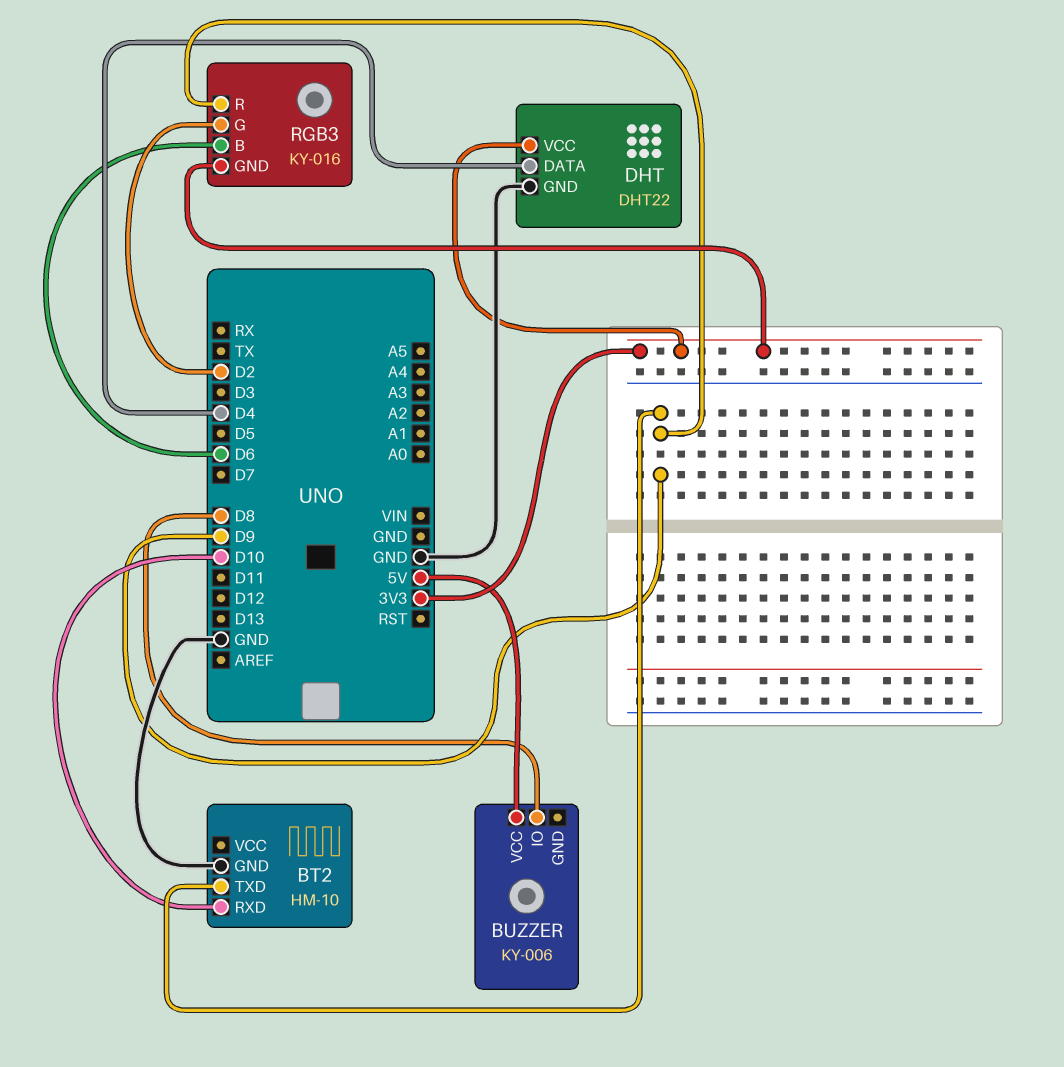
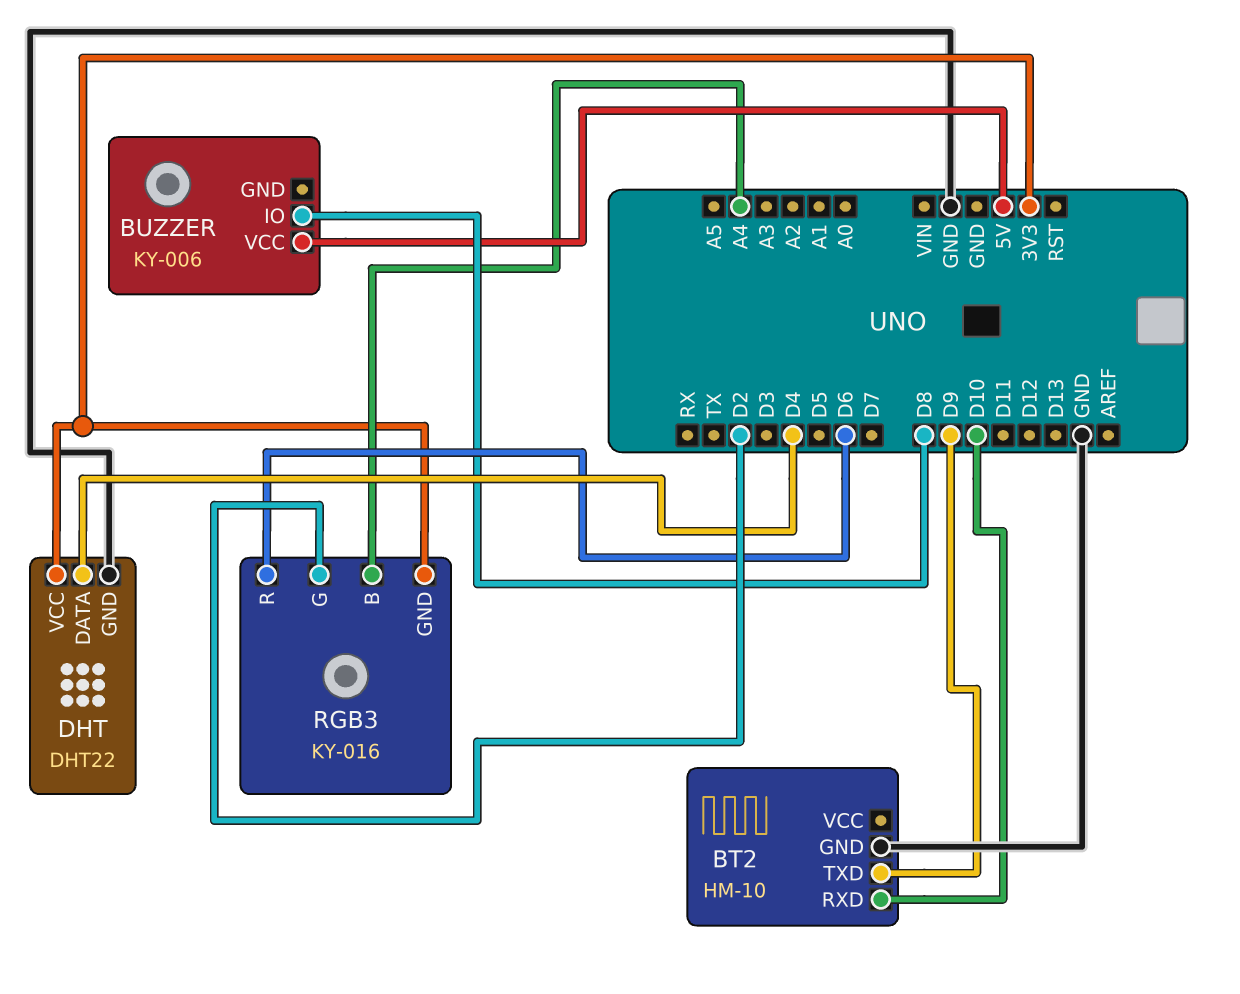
RGB3 pin B: D6 -> A4
RGB3 pin R: D9 -> D6

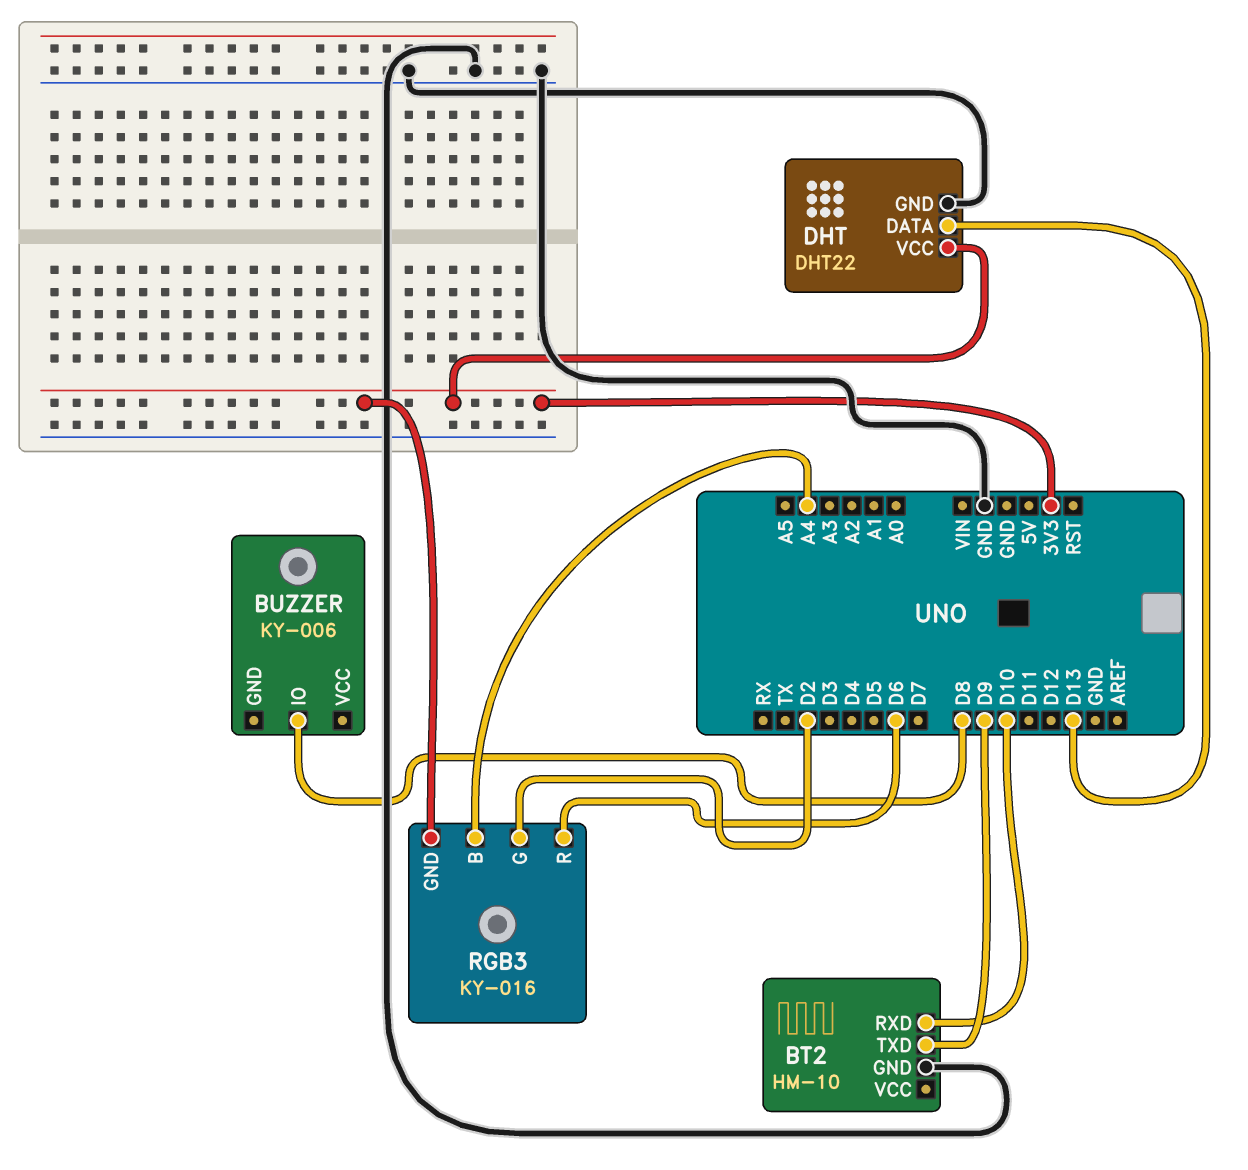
BUZZER pin VCC: 5V -> none
DHT pin DATA: D4 -> D13

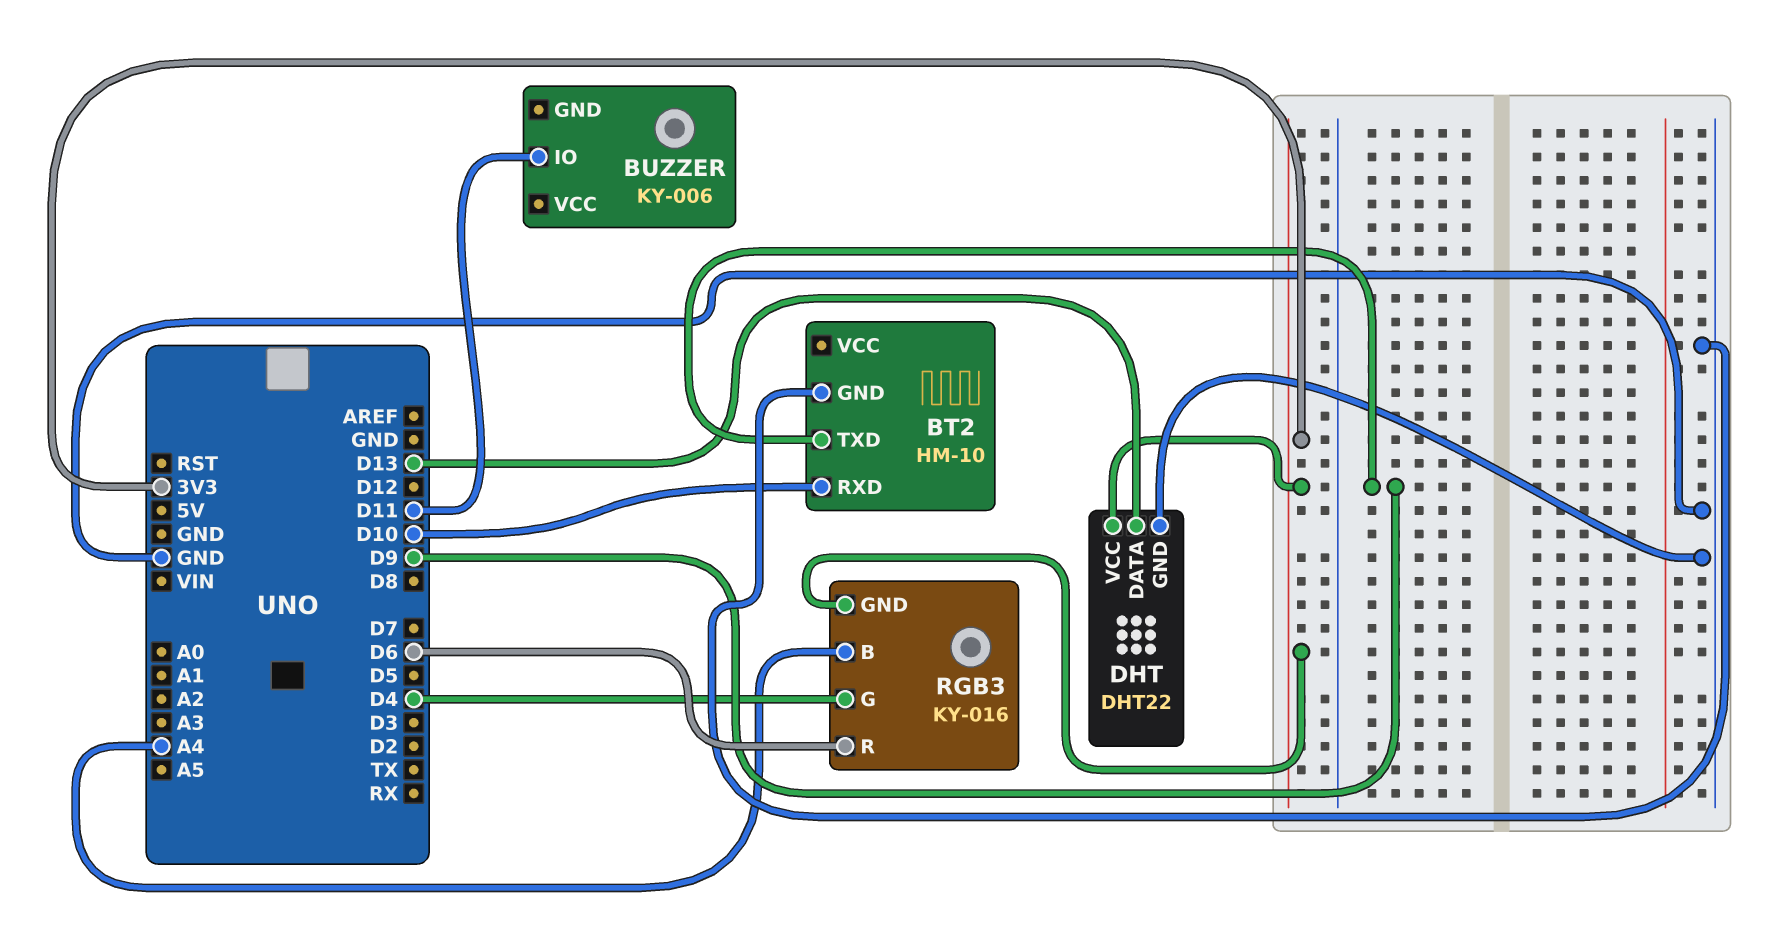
BUZZER pin IO: D8 -> D11
RGB3 pin G: D2 -> D4

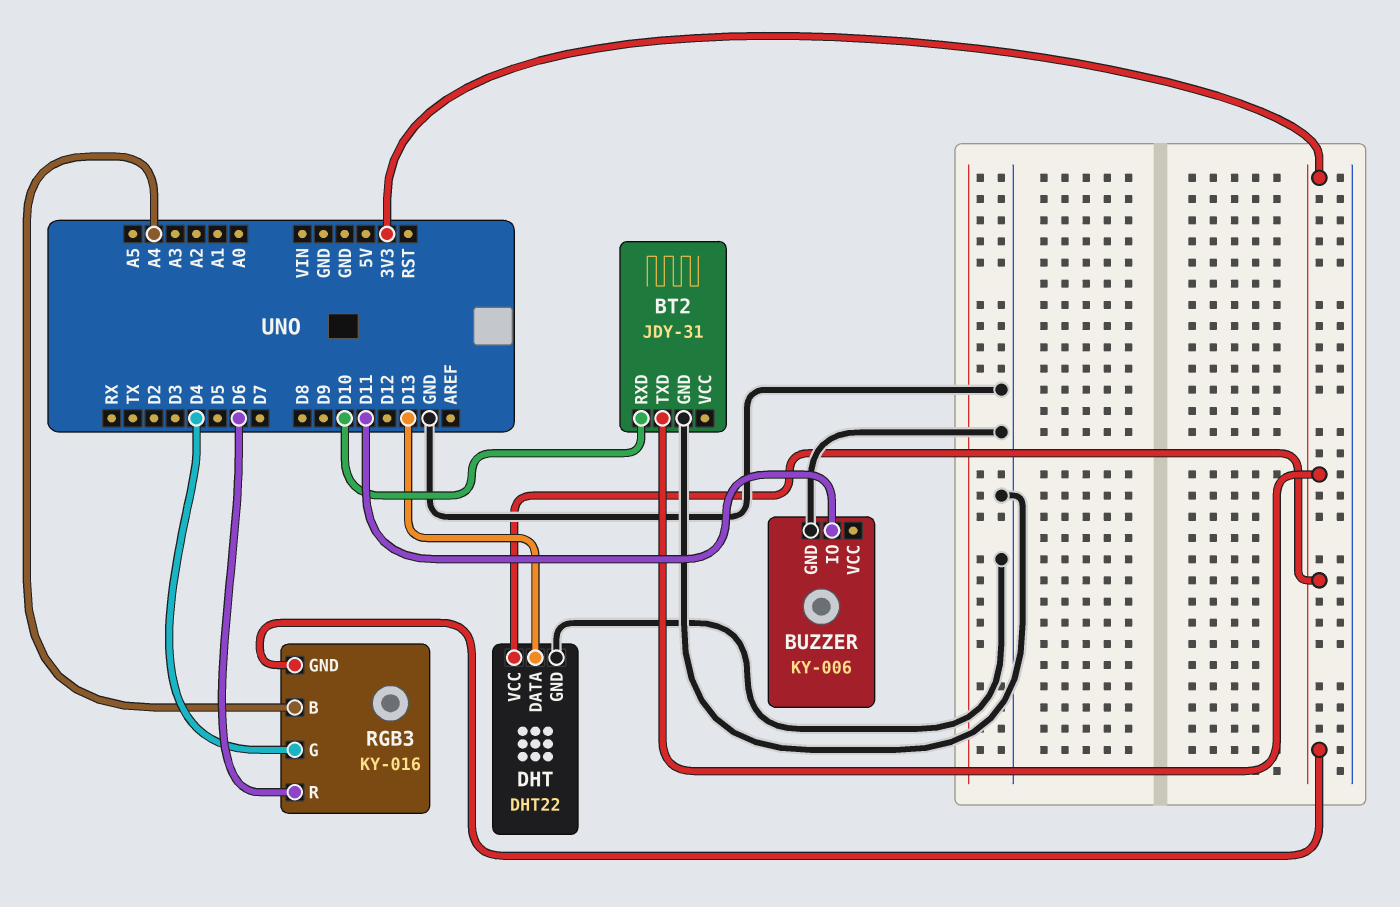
BT2: HM-10 -> JDY-31
BT2 pin TXD: D9 -> 3V3
BUZZER pin GND: none -> GND

